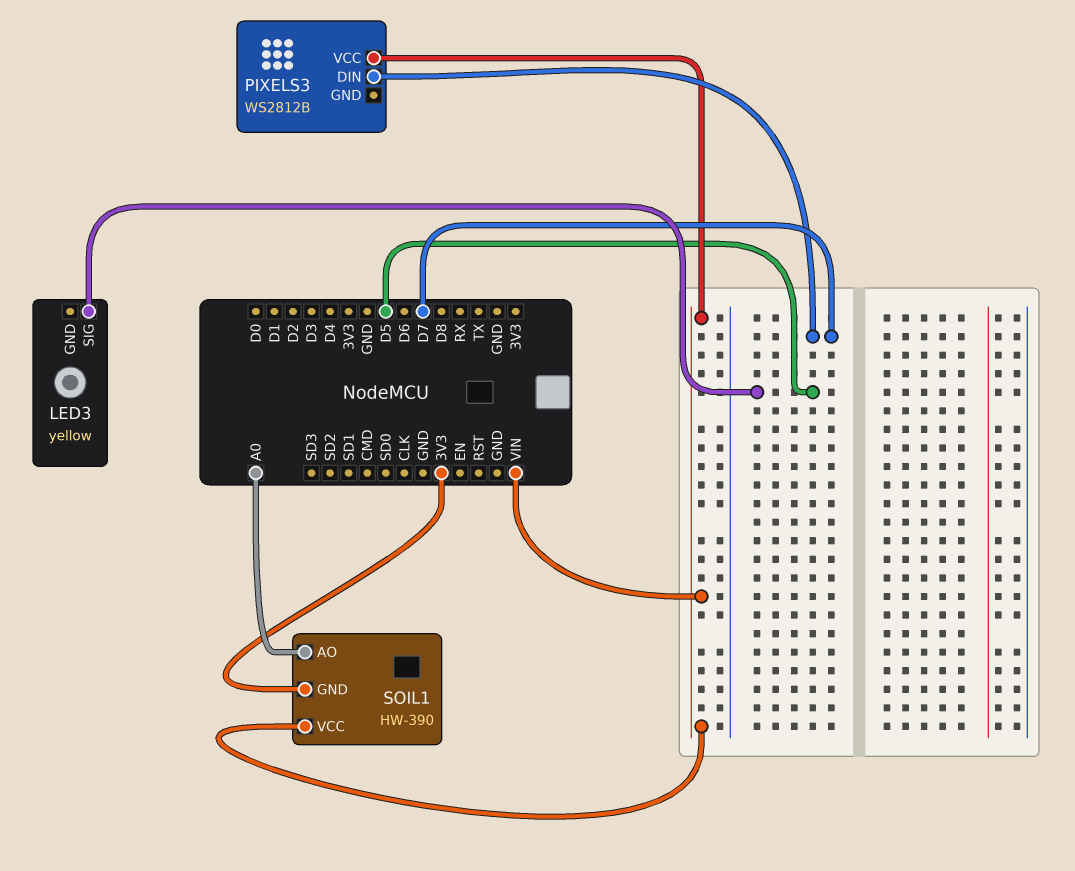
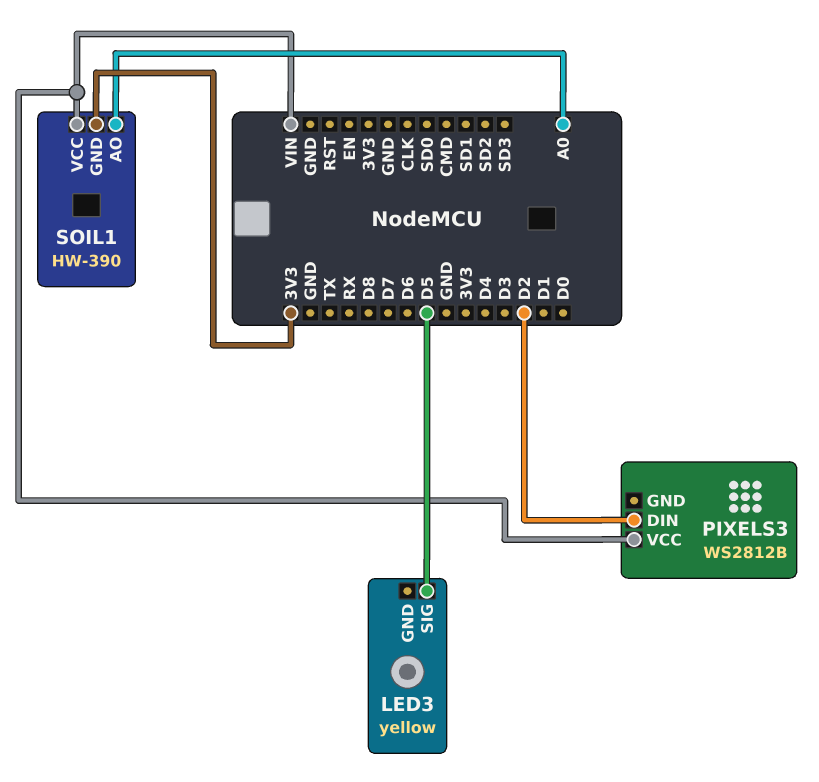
PIXELS3 pin DIN: D7 -> D2

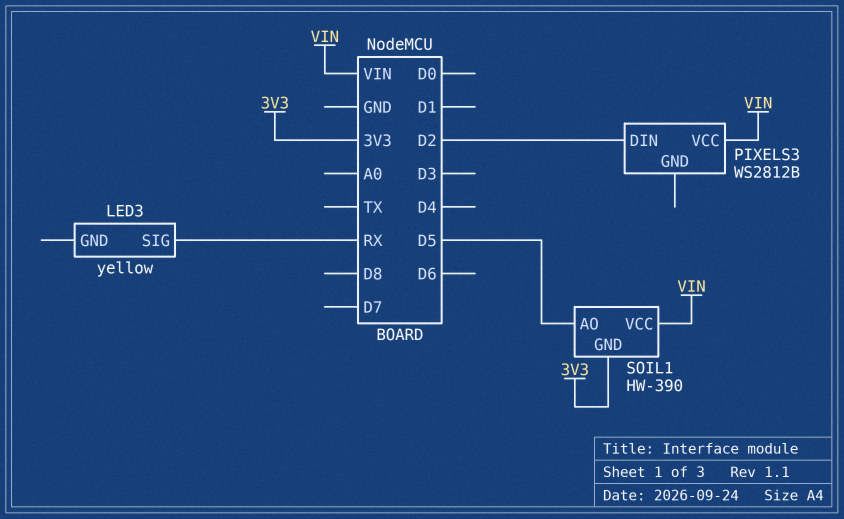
LED3 pin SIG: D5 -> RX
SOIL1 pin AO: A0 -> D5

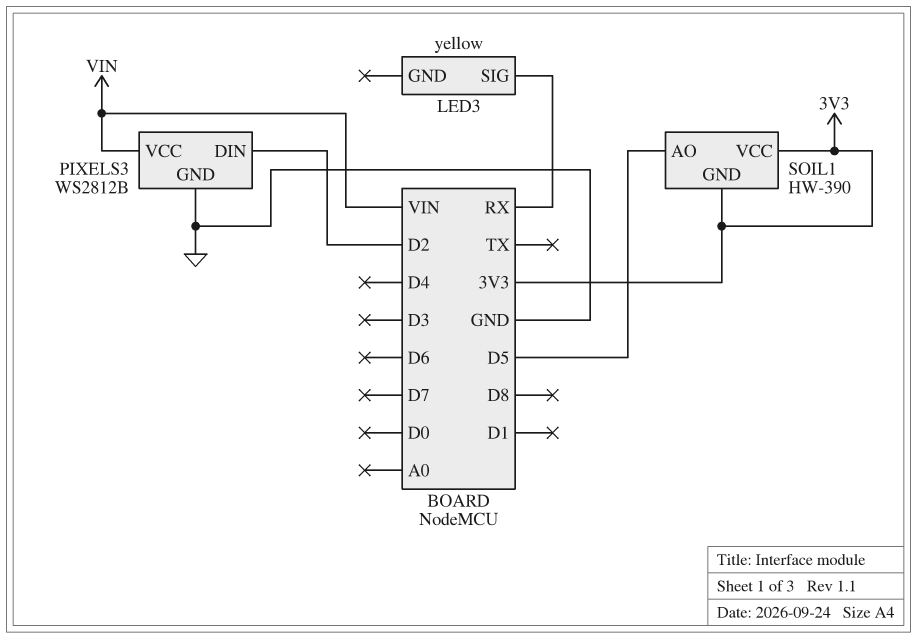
PIXELS3 pin GND: none -> GND
SOIL1 pin VCC: VIN -> 3V3

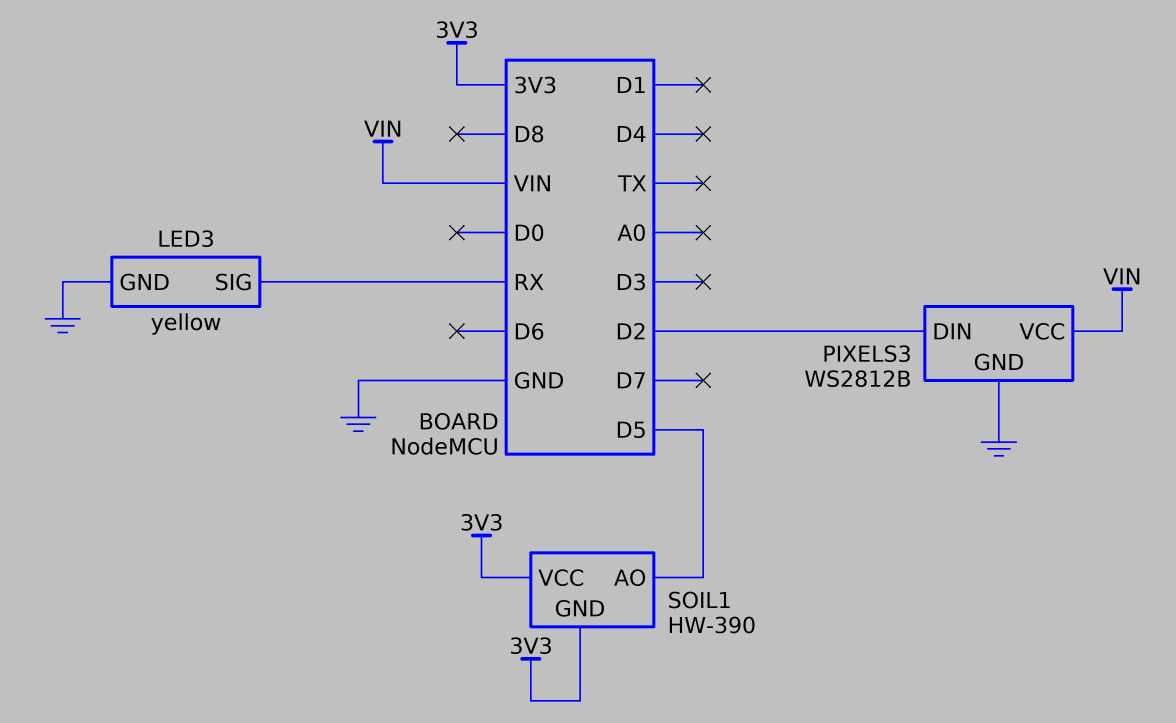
LED3 pin GND: none -> GND

